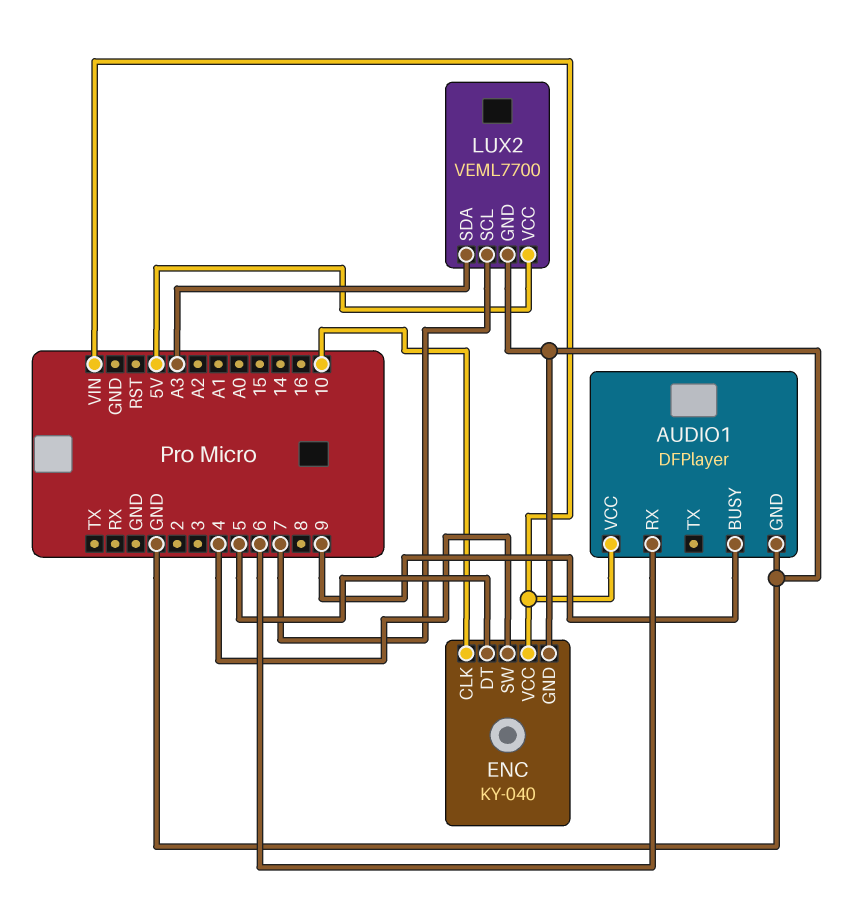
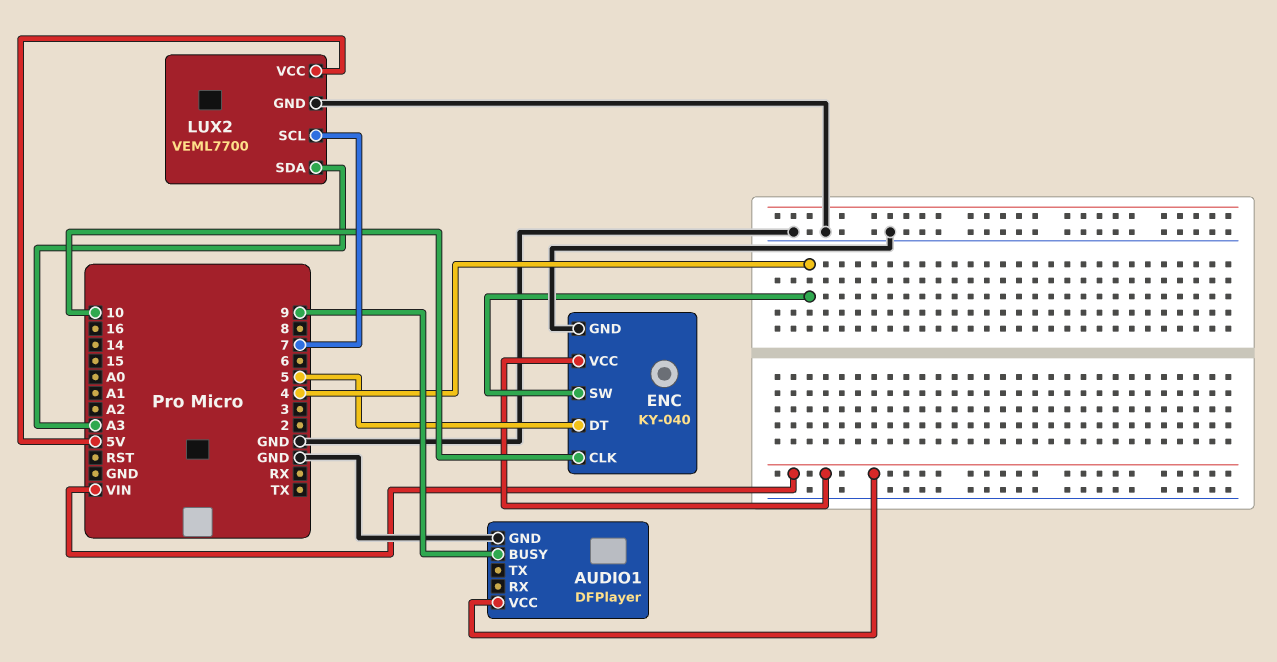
AUDIO1 pin RX: 6 -> none

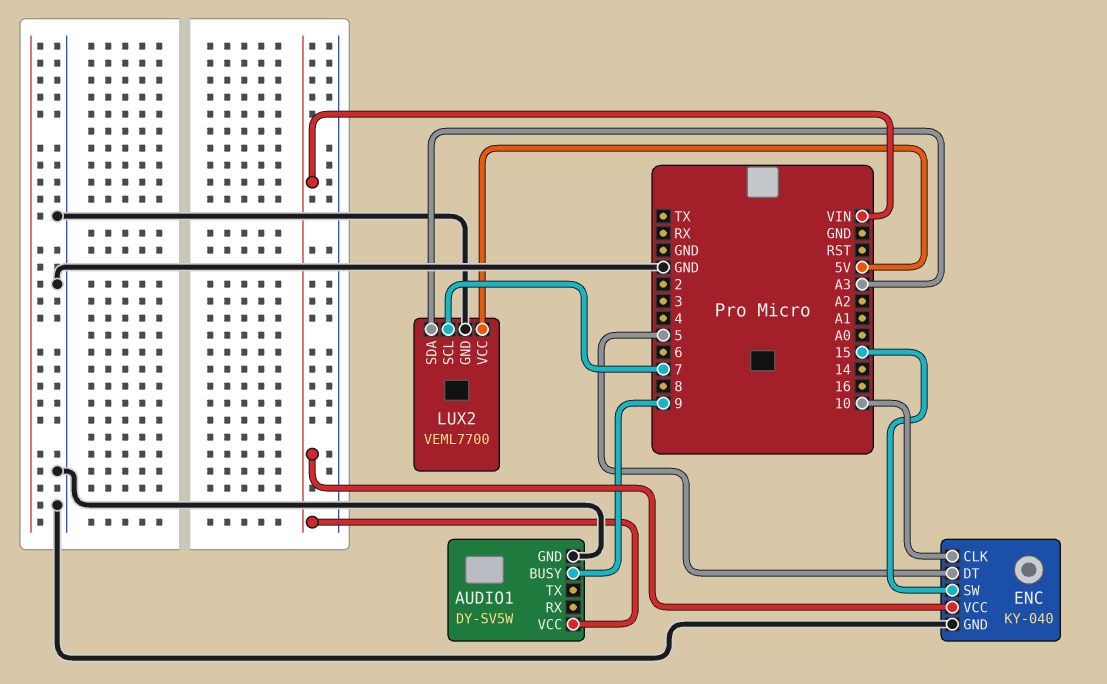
AUDIO1: DFPlayer -> DY-SV5W
ENC pin SW: 4 -> 15

